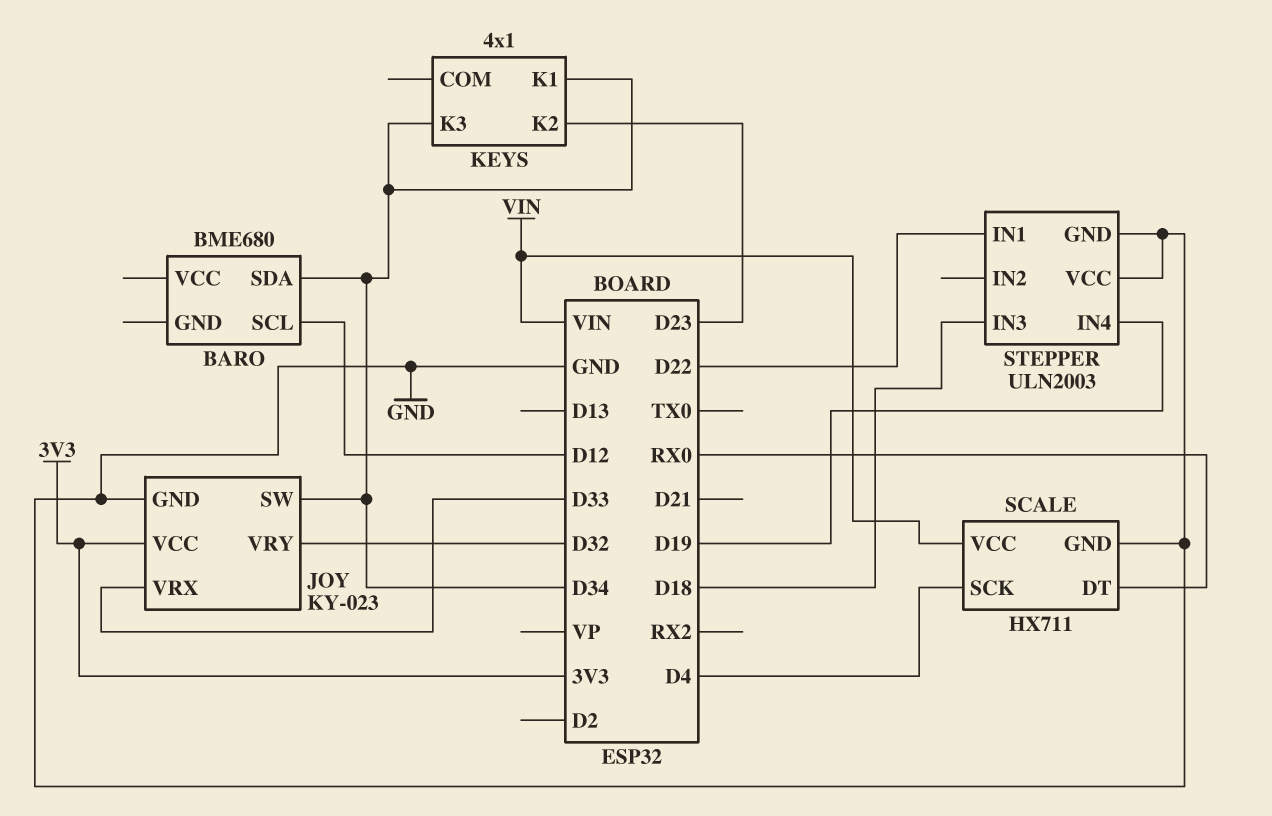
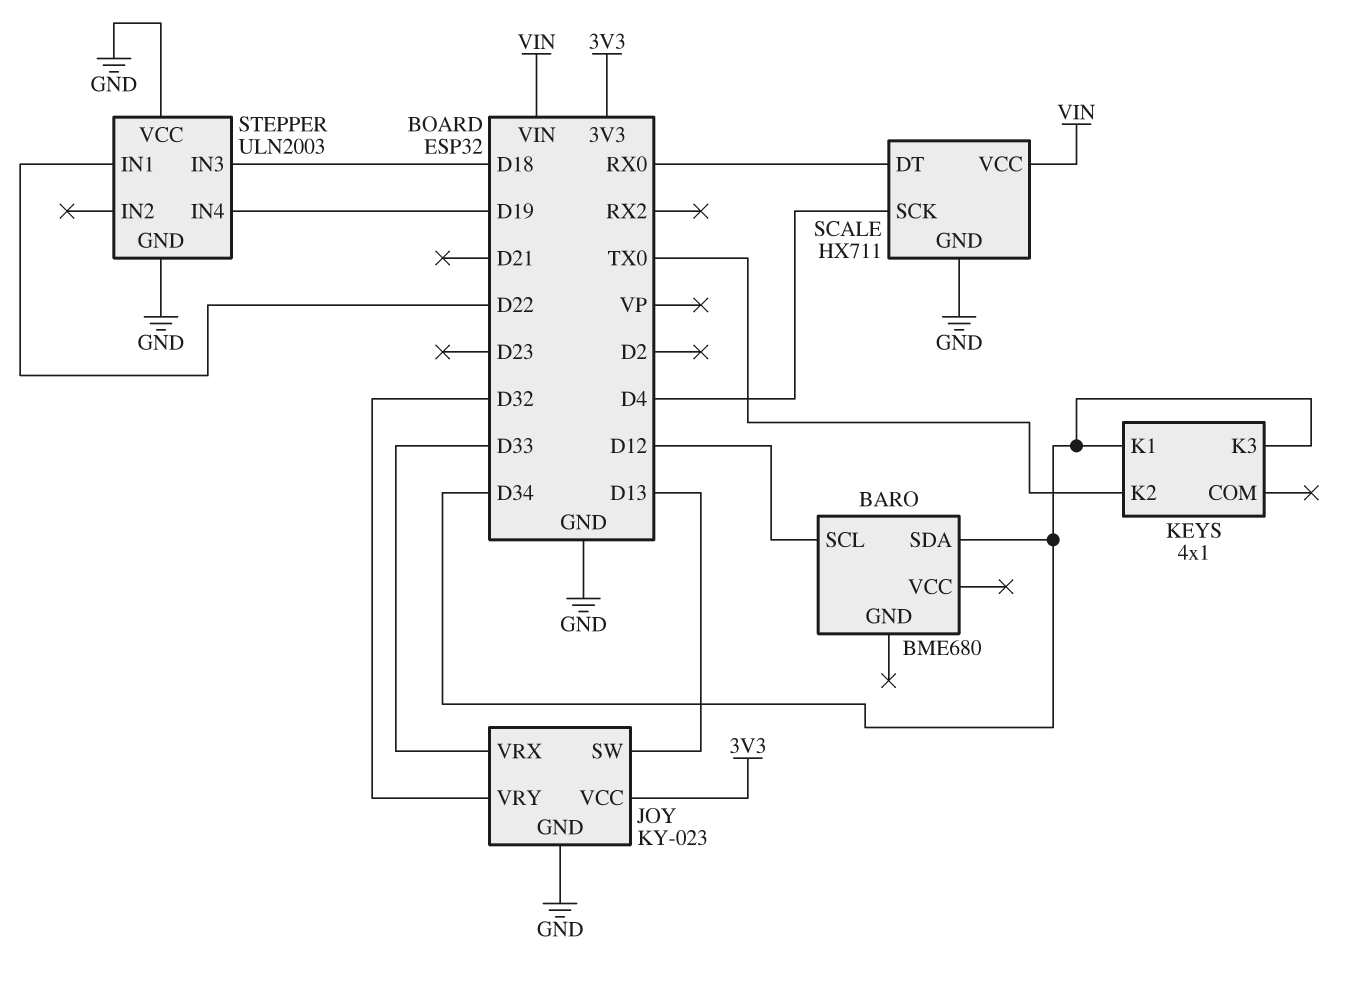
JOY pin SW: D34 -> D13
KEYS pin K2: D23 -> TX0

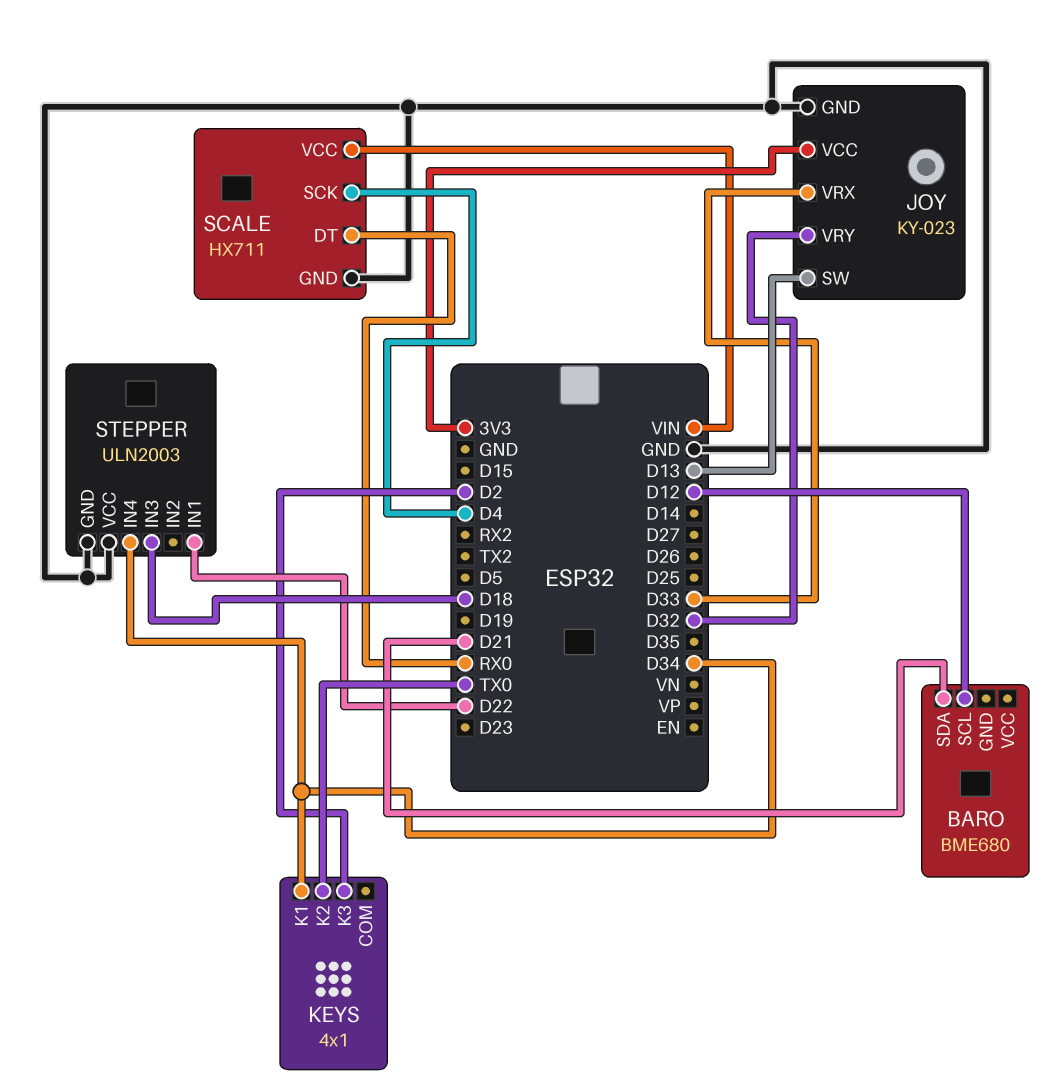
BARO pin SDA: D34 -> D21
KEYS pin K3: D34 -> D2
STEPPER pin IN4: D19 -> D34

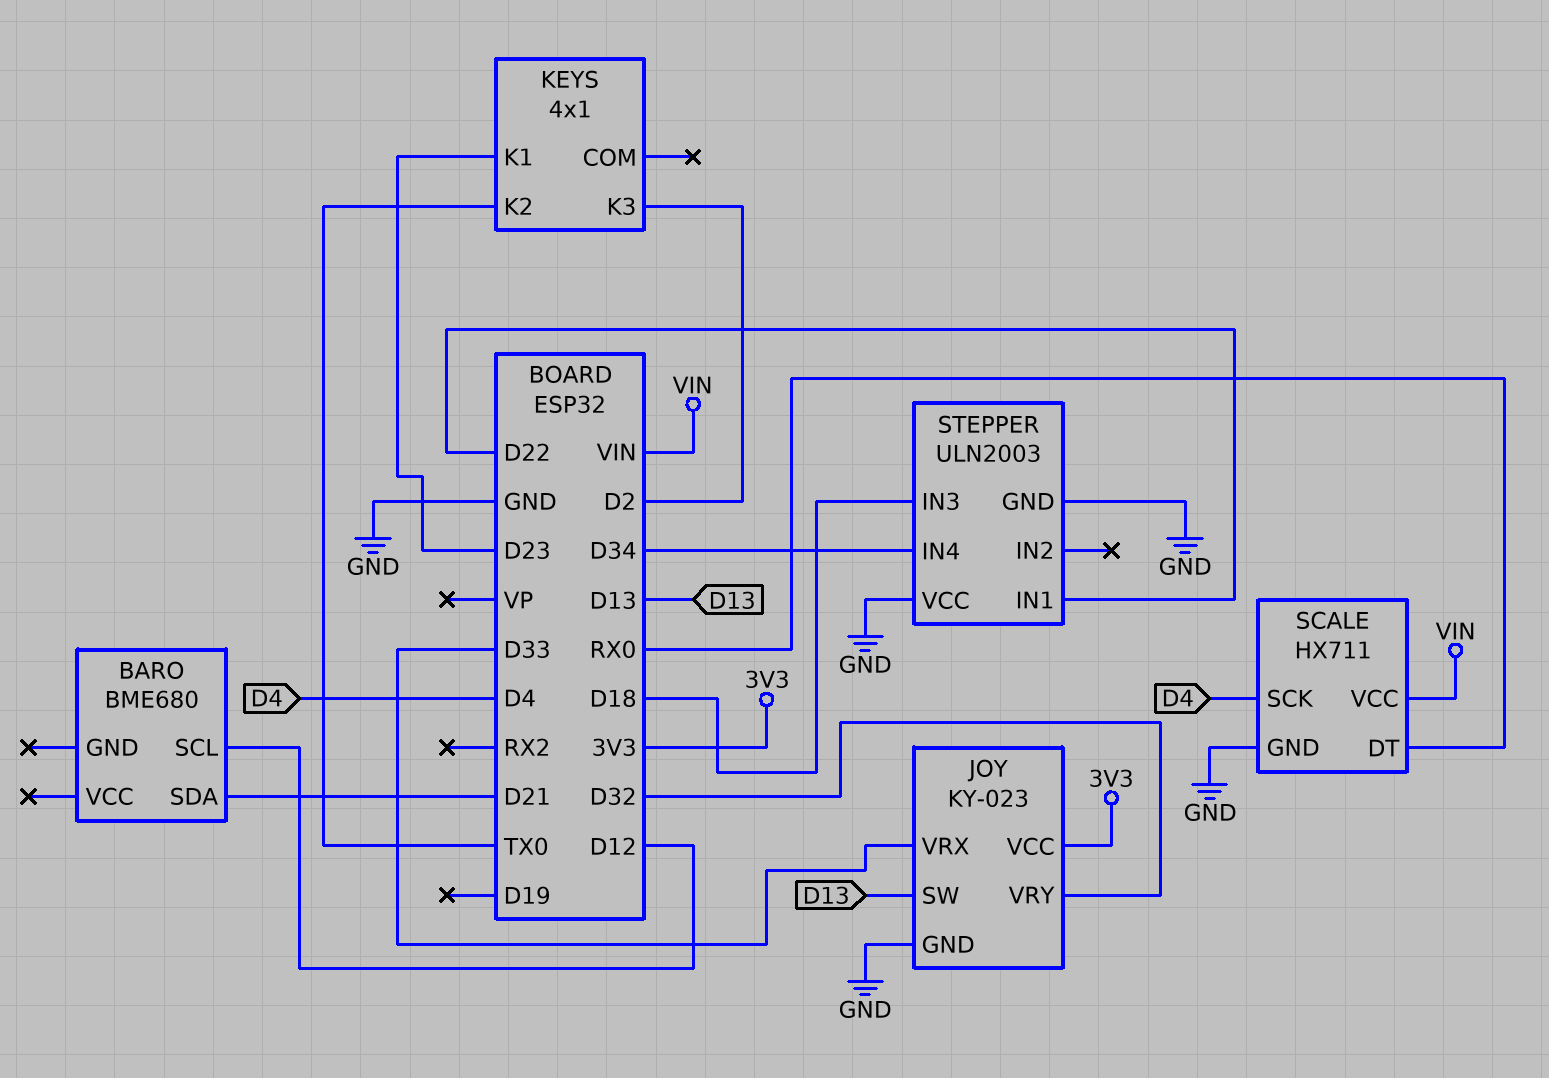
KEYS pin K1: D34 -> D23

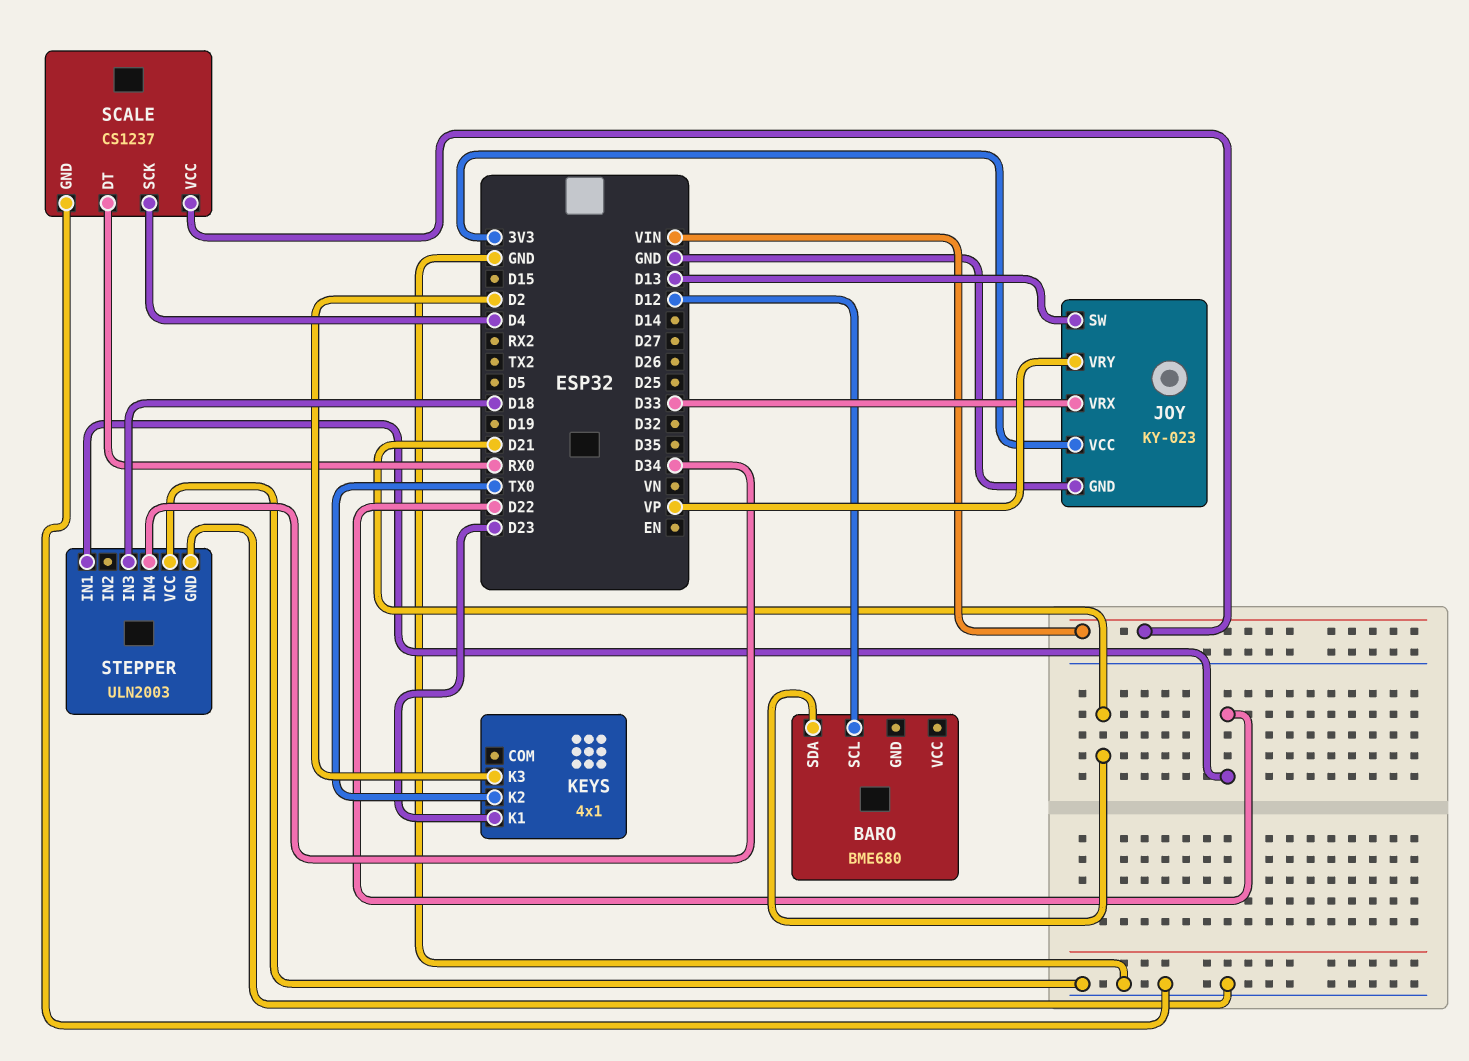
JOY pin VRY: D32 -> VP
SCALE: HX711 -> CS1237

